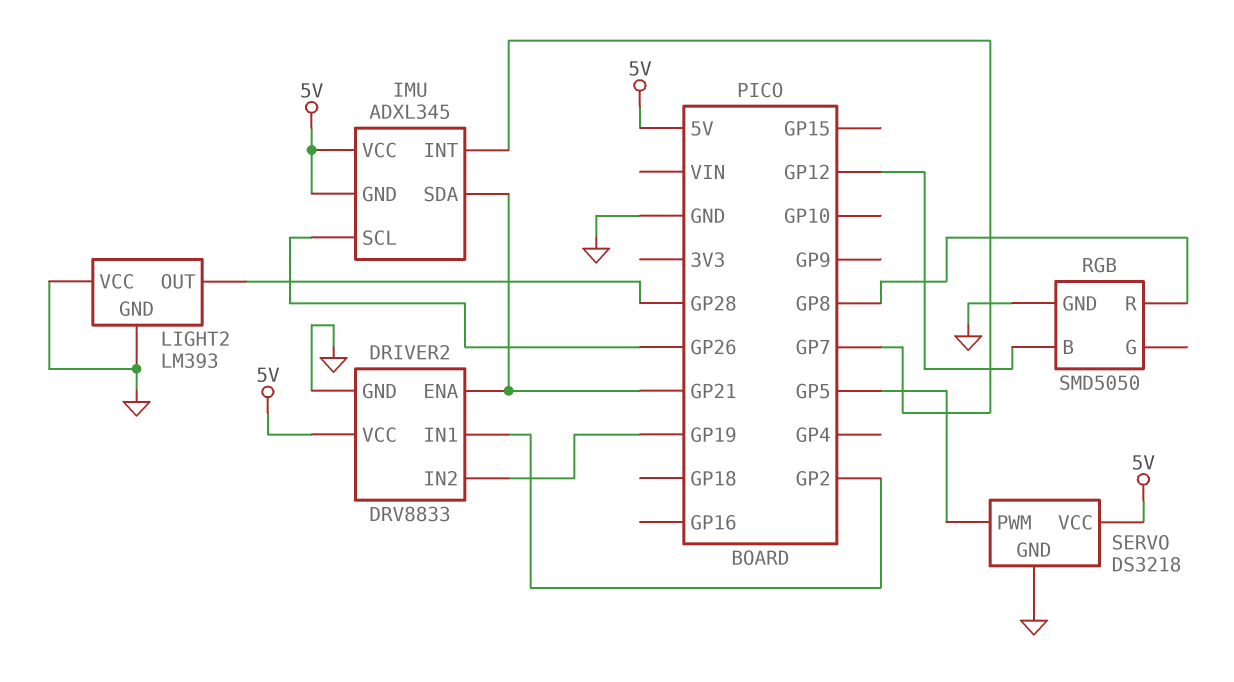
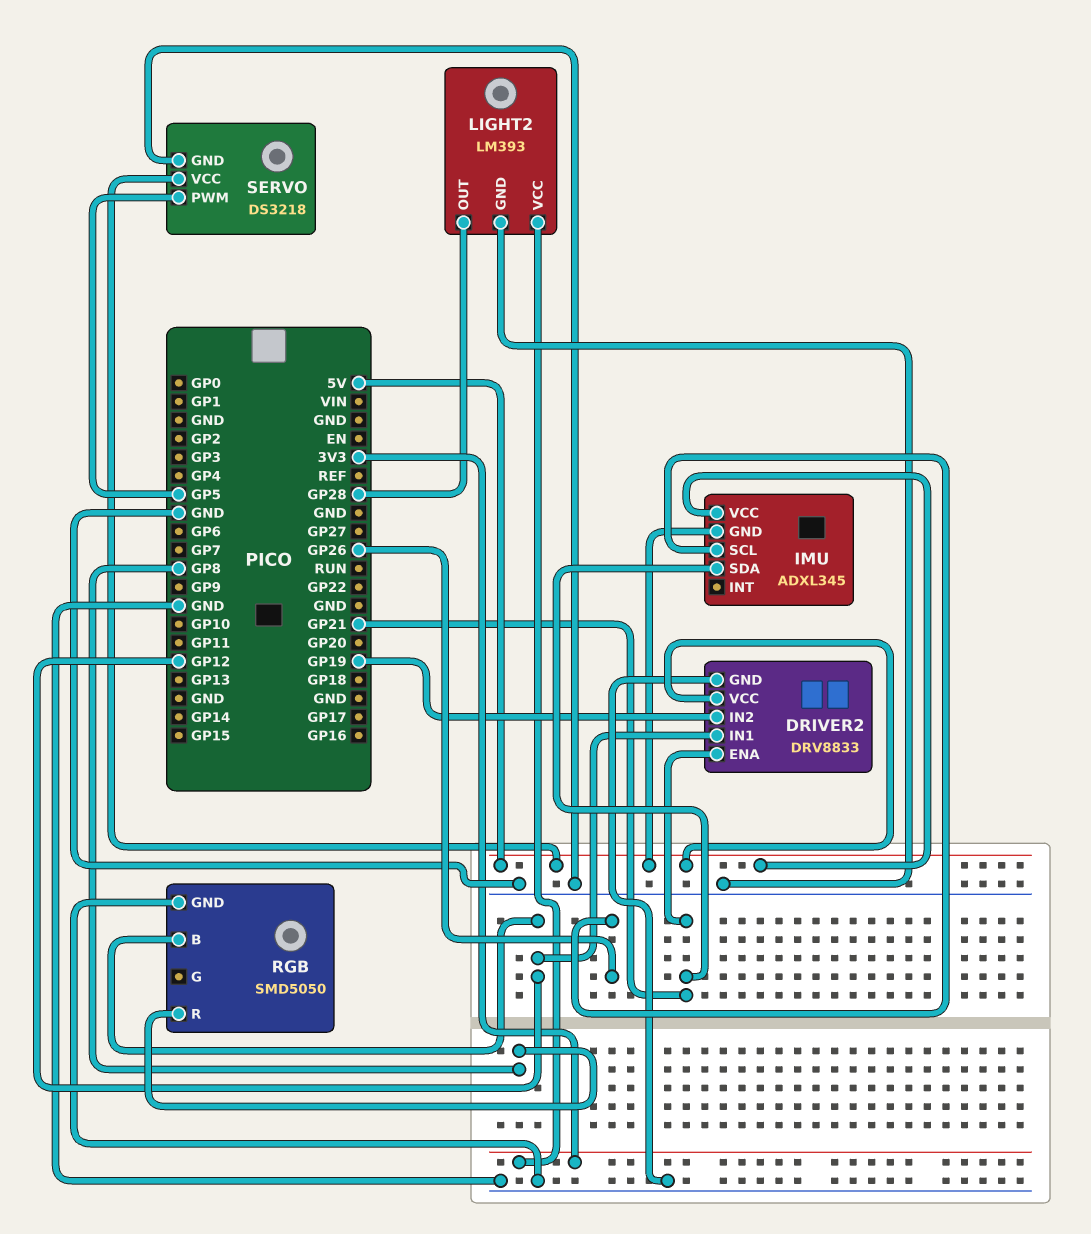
DRIVER2 pin IN1: GP2 -> GP12
IMU pin INT: GP7 -> none
LIGHT2 pin VCC: GND -> 3V3

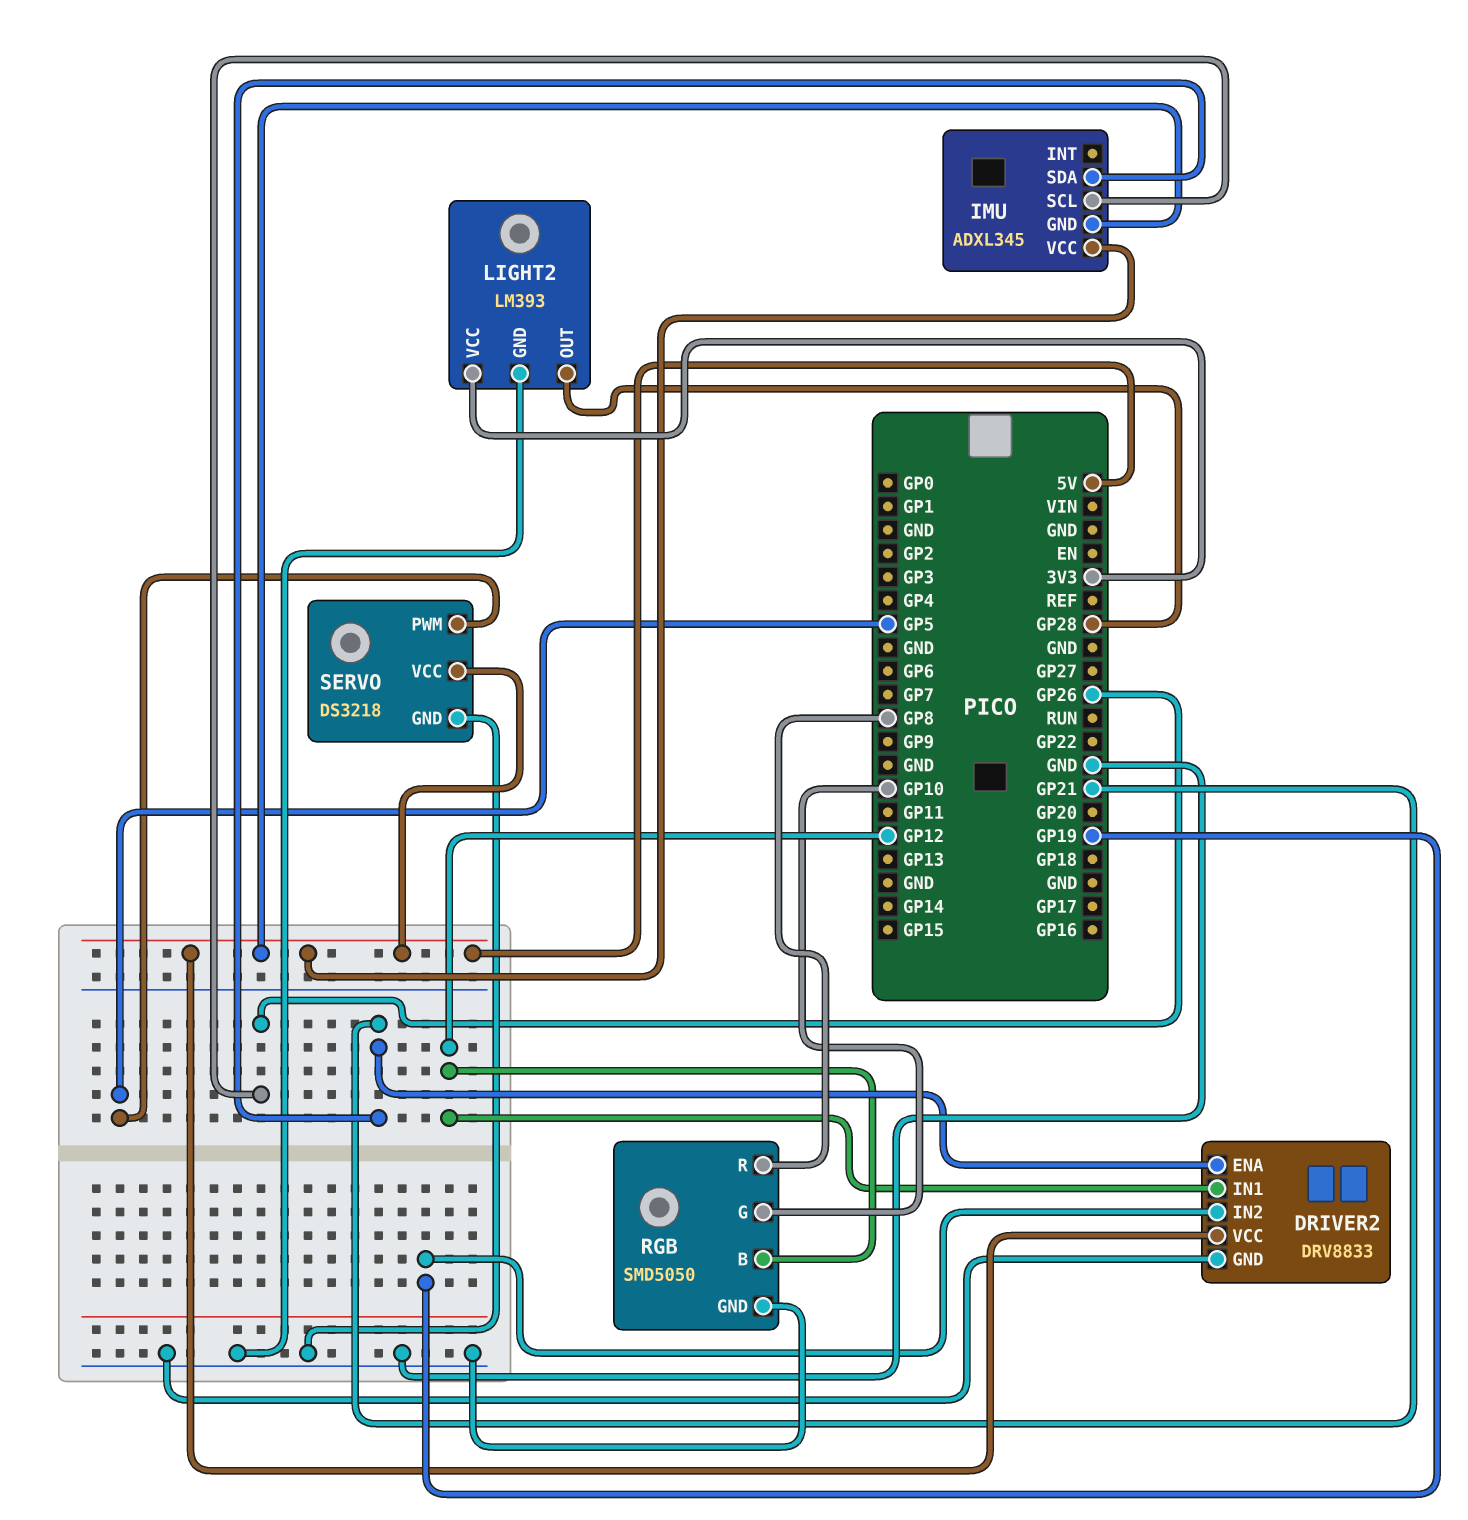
RGB pin G: none -> GP10

